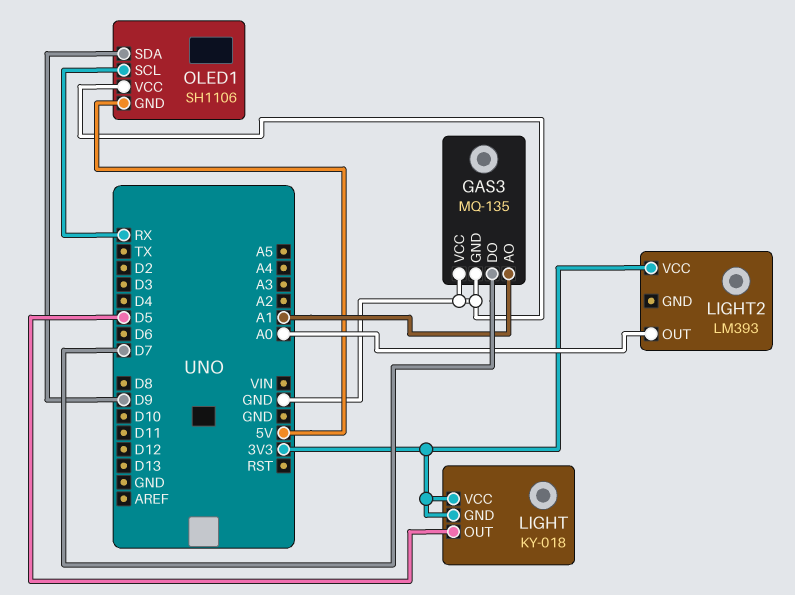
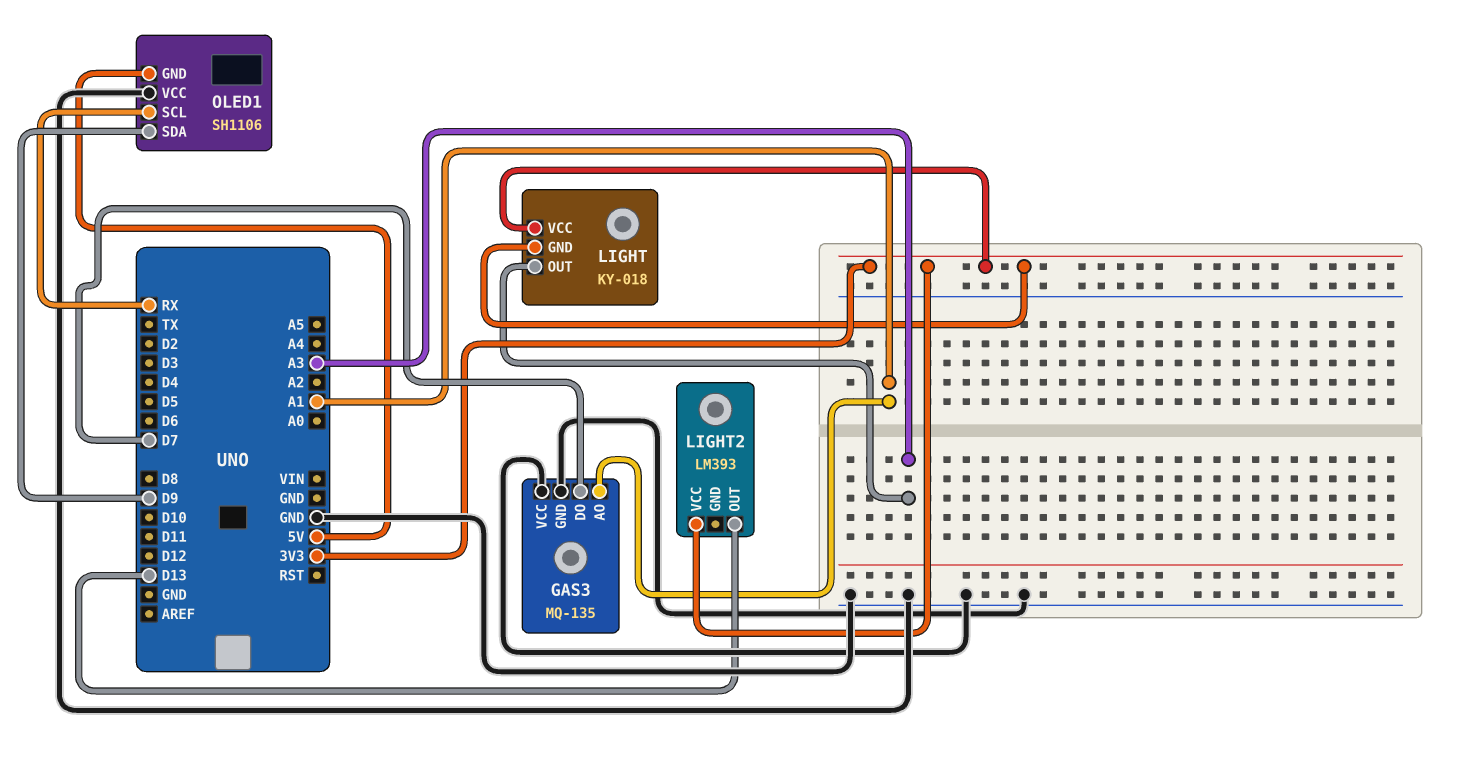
LIGHT pin OUT: D5 -> A3
LIGHT2 pin OUT: A0 -> D13

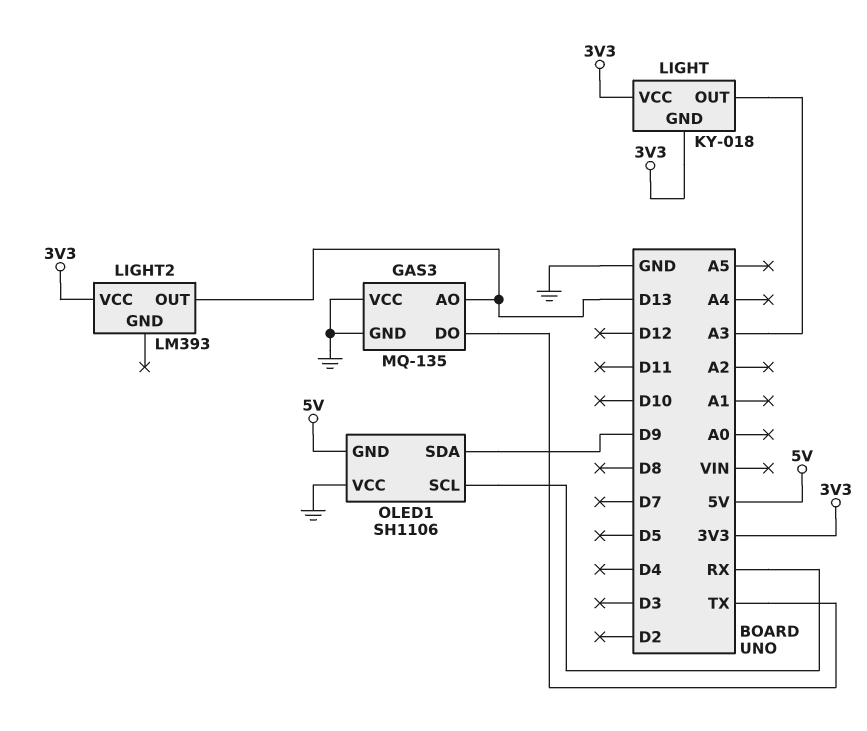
GAS3 pin AO: A1 -> D13
GAS3 pin DO: D7 -> TX

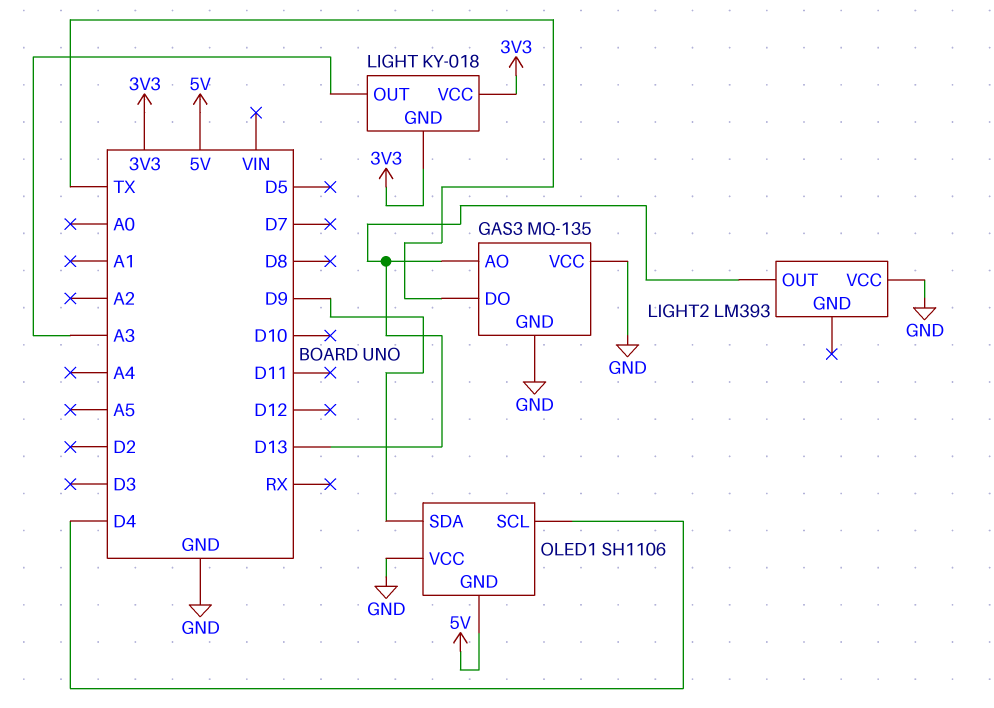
LIGHT2 pin VCC: 3V3 -> GND
OLED1 pin SCL: RX -> D4

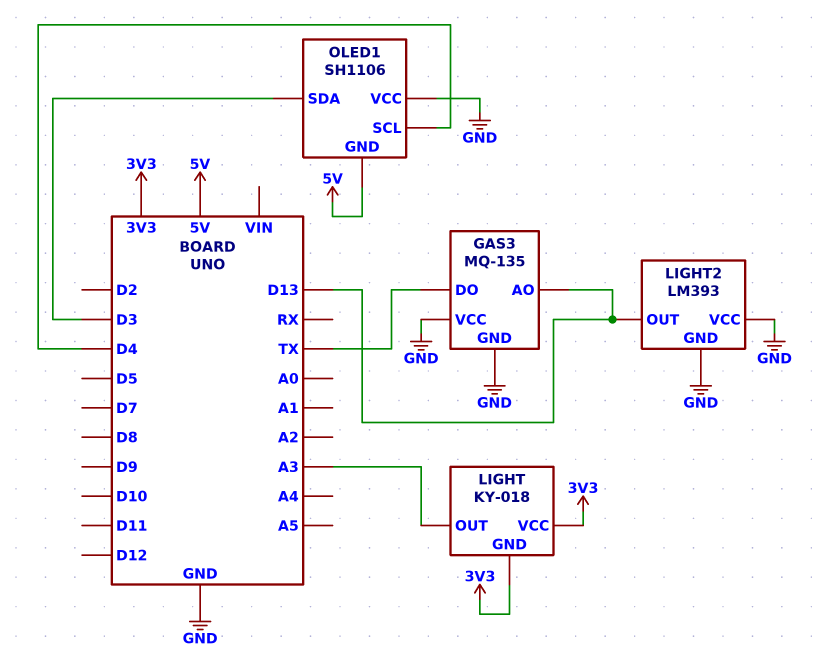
LIGHT2 pin GND: none -> GND
OLED1 pin SDA: D9 -> D3

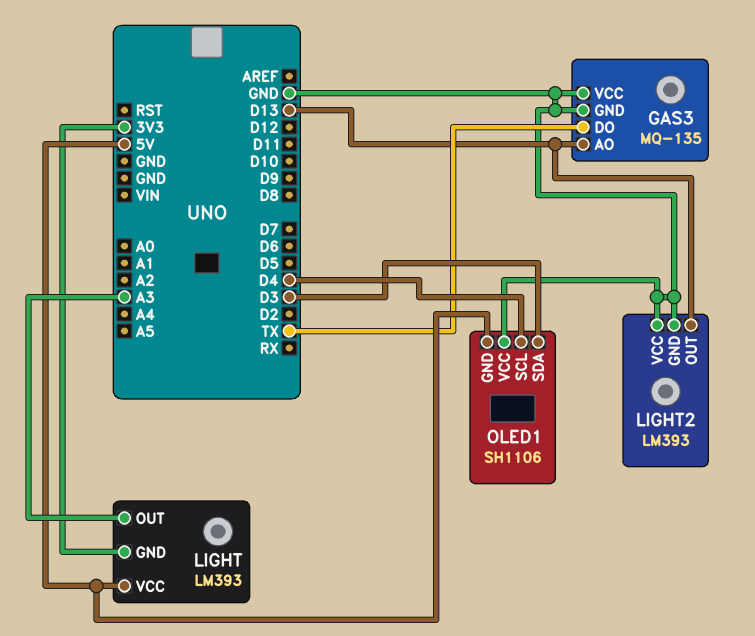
LIGHT: KY-018 -> LM393
LIGHT pin VCC: 3V3 -> 5V

